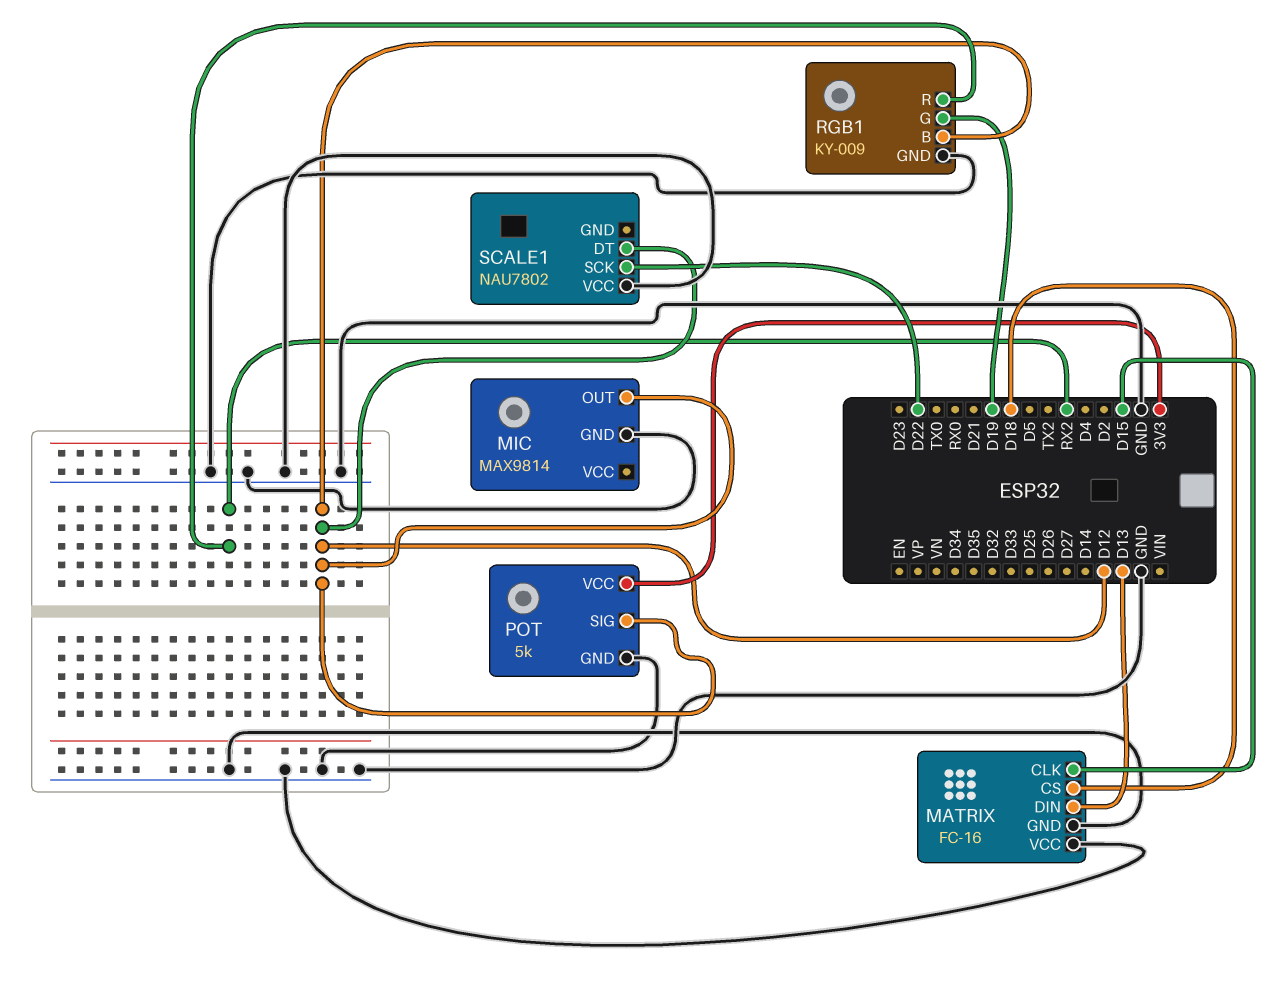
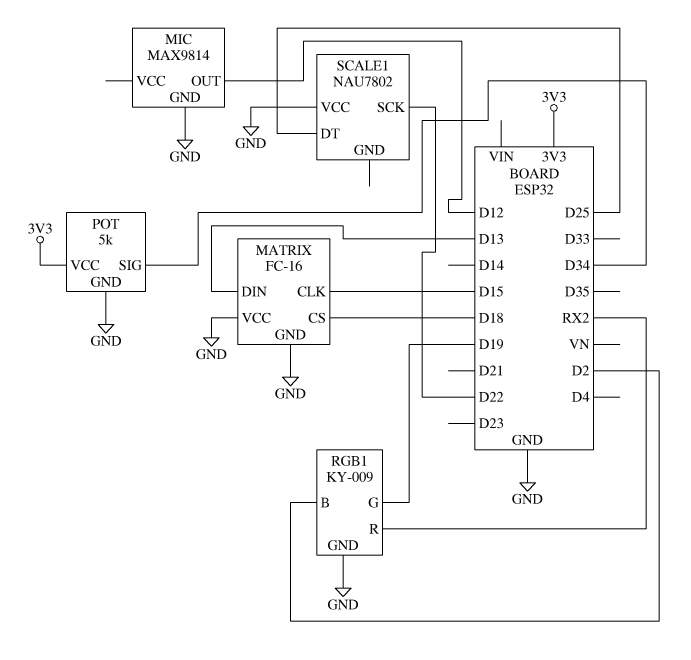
POT pin SIG: D12 -> D34
RGB1 pin B: D12 -> D2
SCALE1 pin DT: D12 -> D25

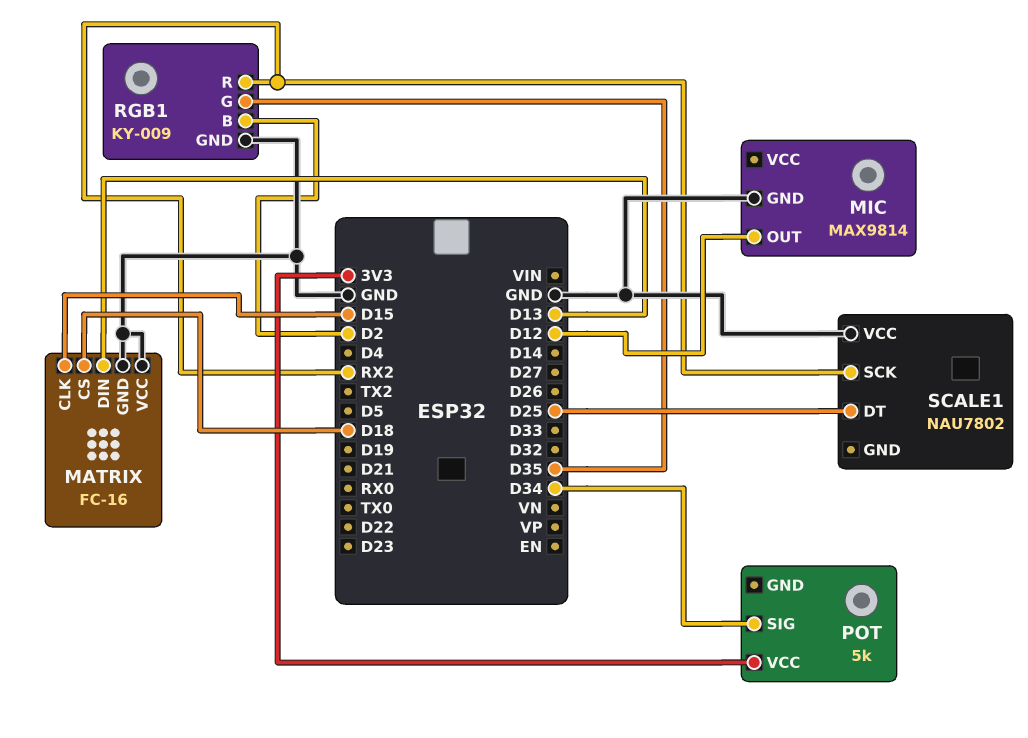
POT pin GND: GND -> none
RGB1 pin G: D19 -> D35
SCALE1 pin SCK: D22 -> RX2

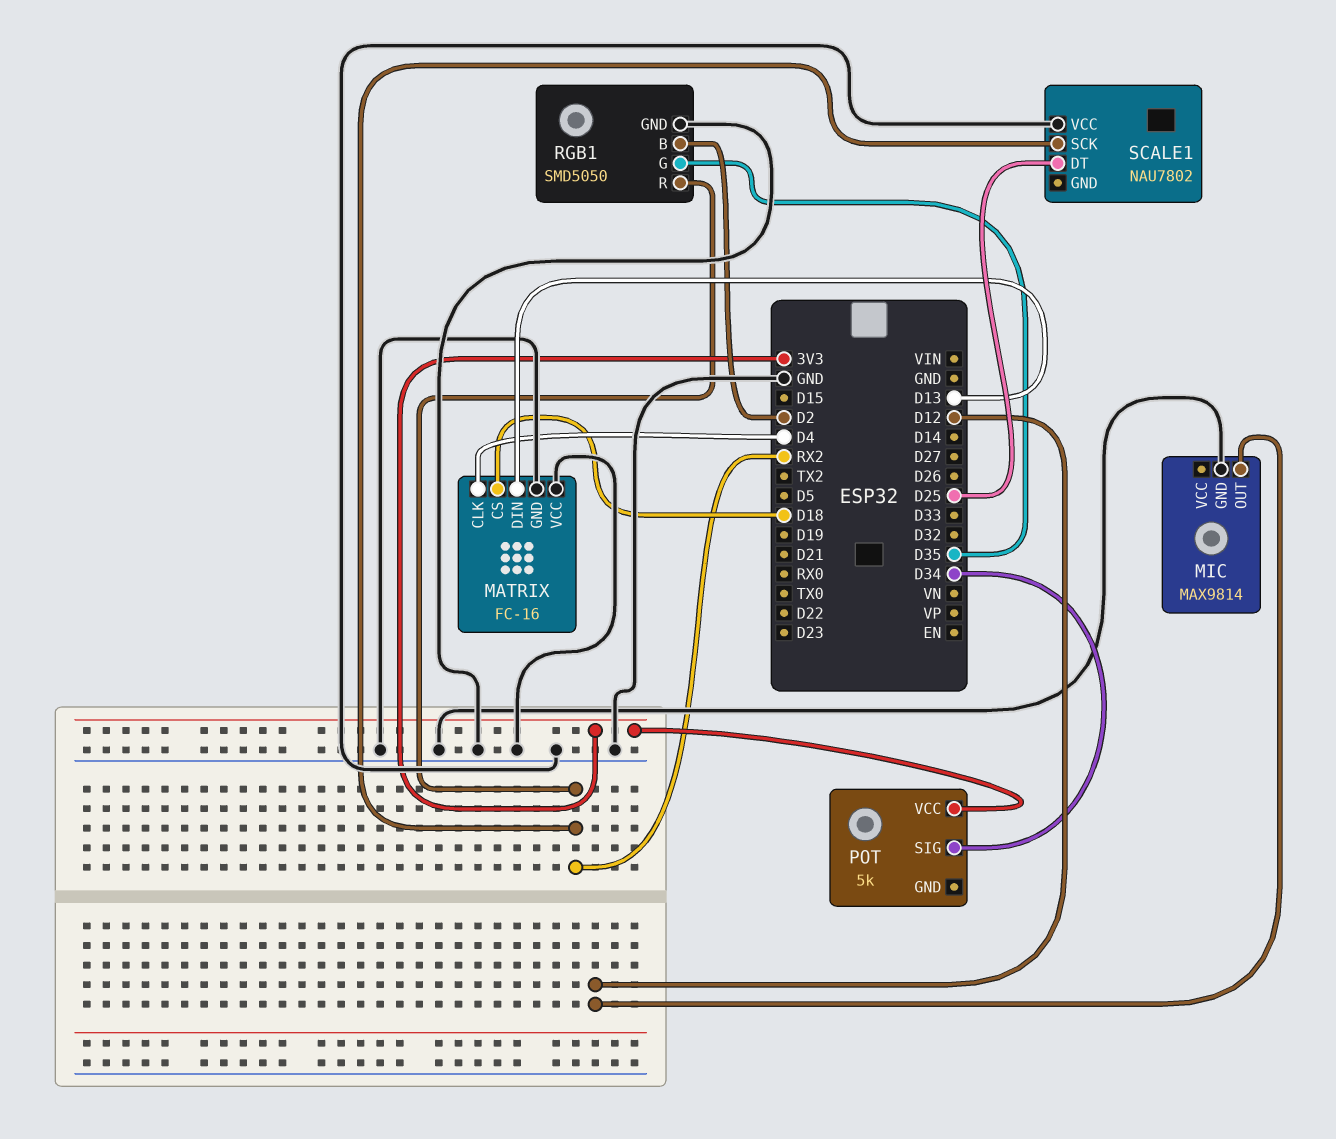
MATRIX pin CLK: D15 -> D4
RGB1: KY-009 -> SMD5050

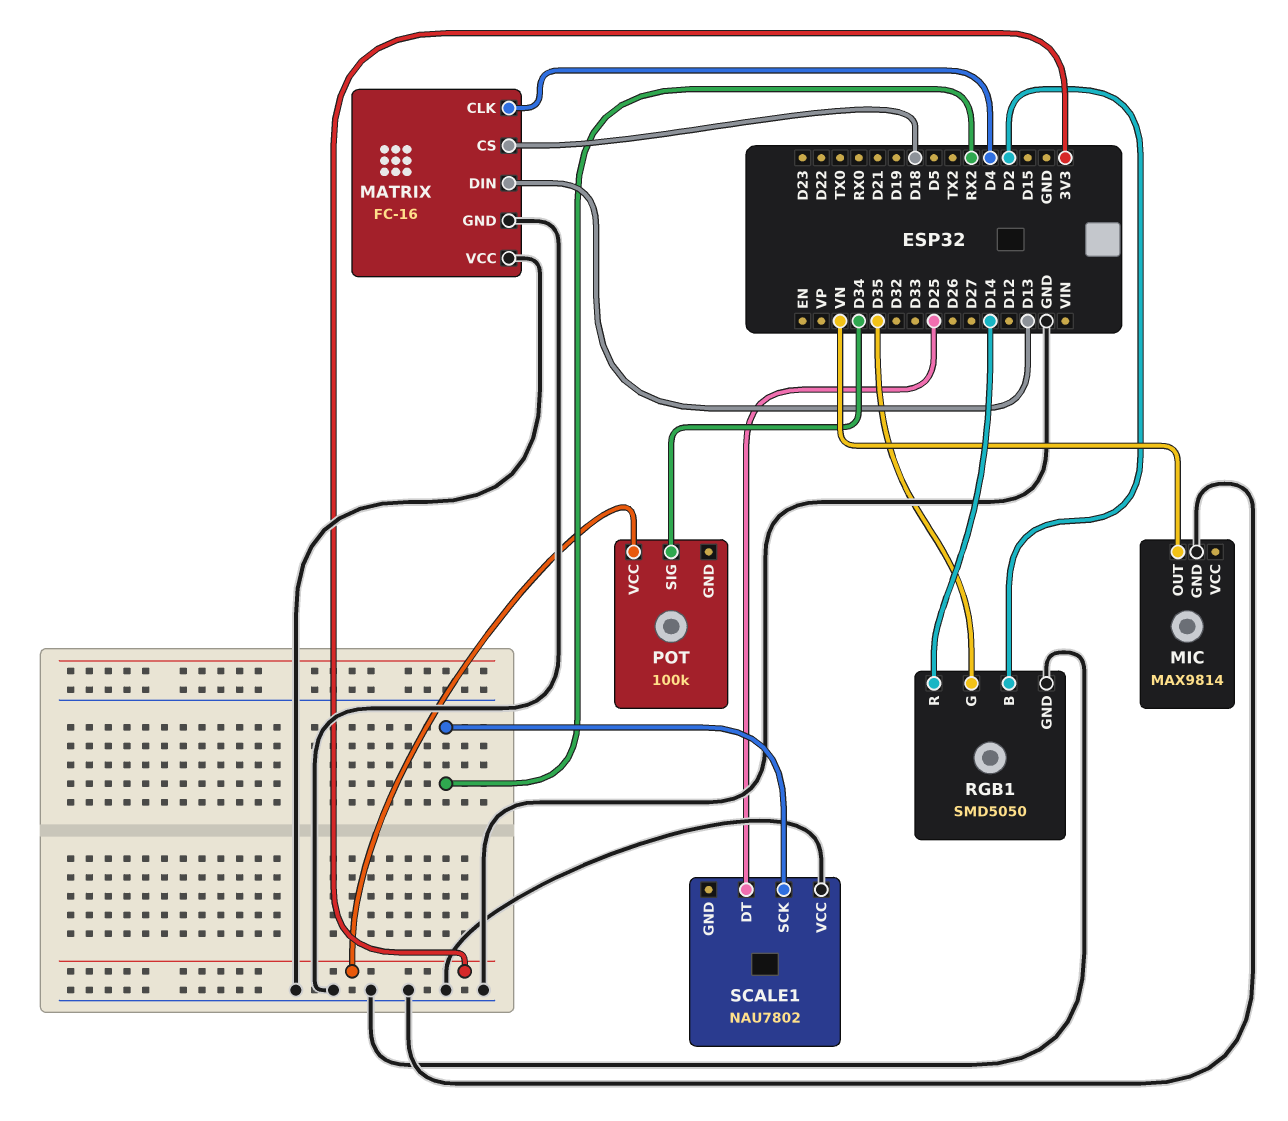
MIC pin OUT: D12 -> VN
POT: 5k -> 100k
RGB1 pin R: RX2 -> D14

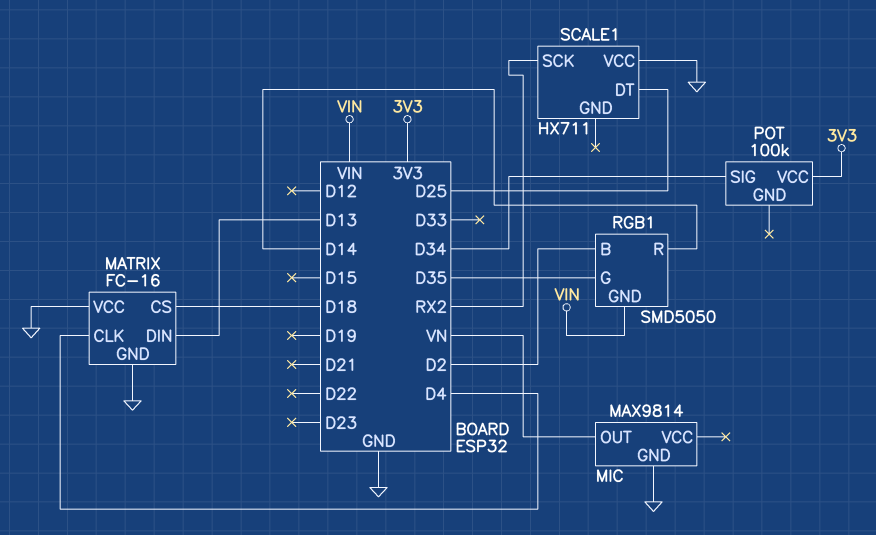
RGB1 pin GND: GND -> VIN
SCALE1: NAU7802 -> HX711

